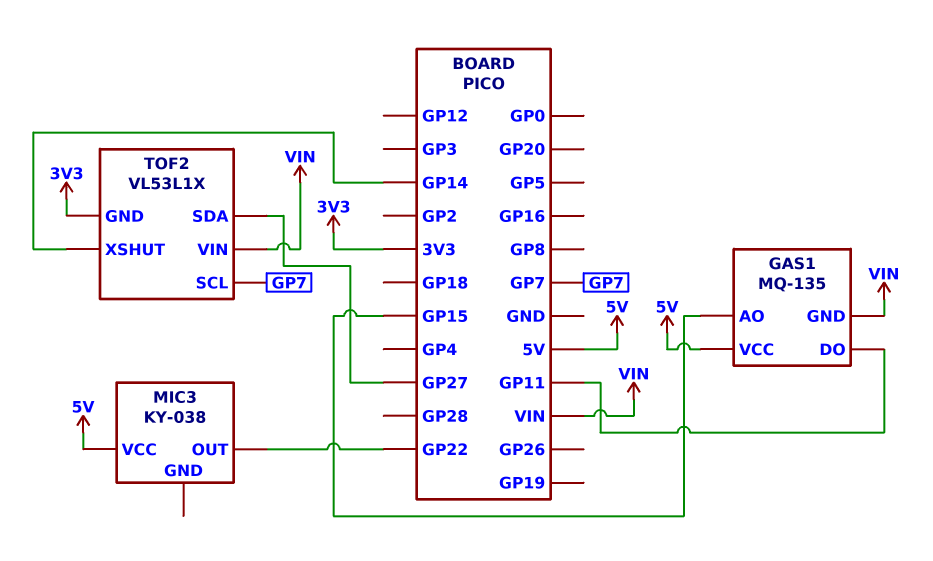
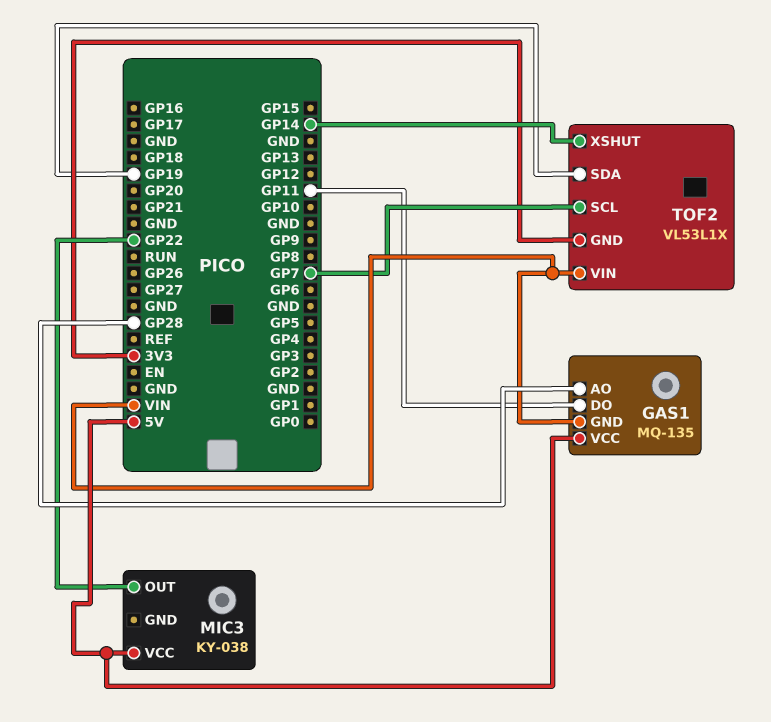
GAS1 pin AO: GP15 -> GP28
TOF2 pin SDA: GP27 -> GP19

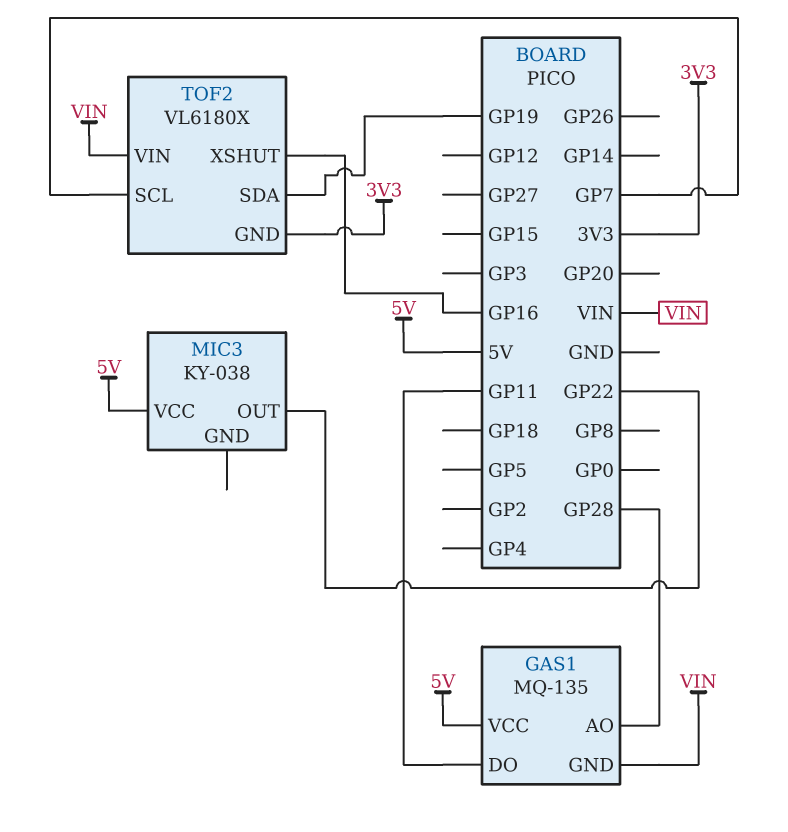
TOF2: VL53L1X -> VL6180X
TOF2 pin XSHUT: GP14 -> GP16

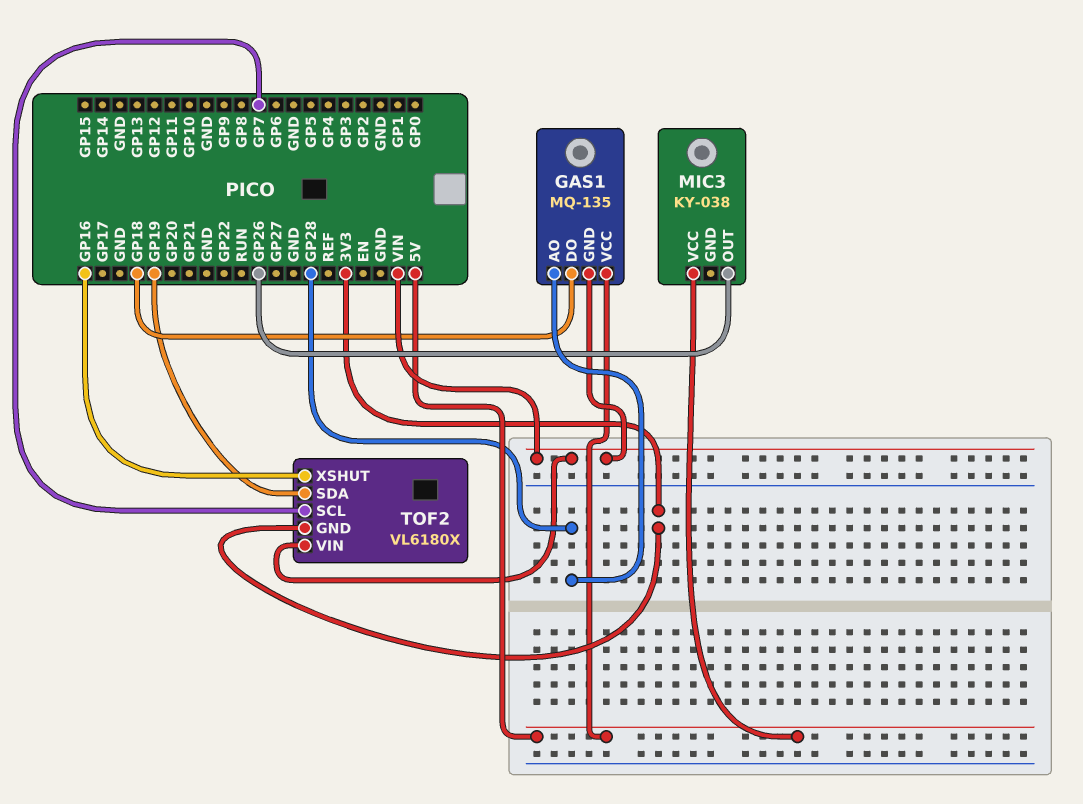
GAS1 pin DO: GP11 -> GP18
MIC3 pin OUT: GP22 -> GP26

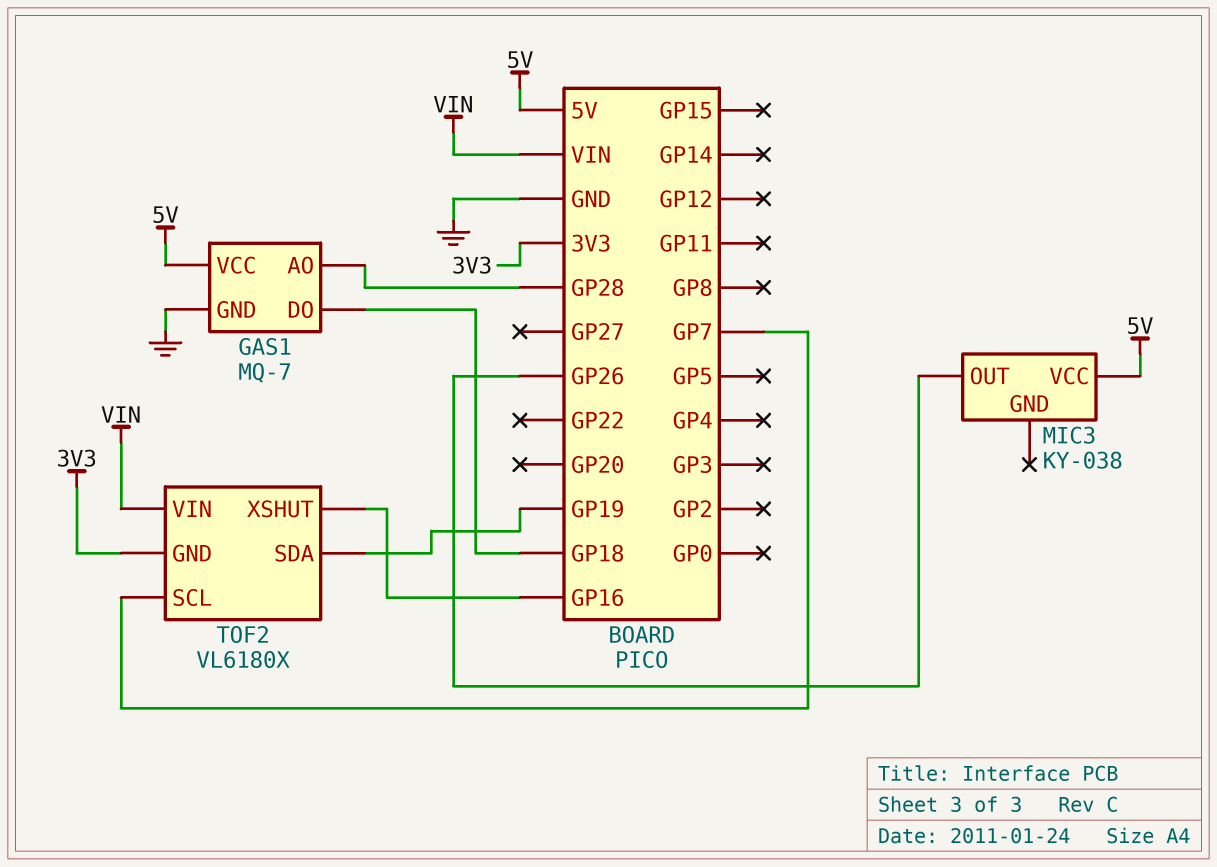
GAS1: MQ-135 -> MQ-7
GAS1 pin GND: VIN -> GND

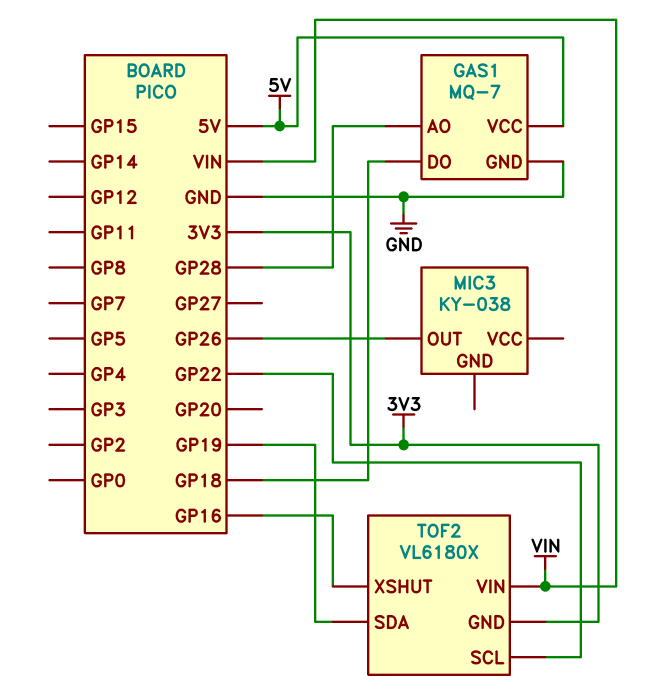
MIC3 pin VCC: 5V -> none
TOF2 pin SCL: GP7 -> GP22

